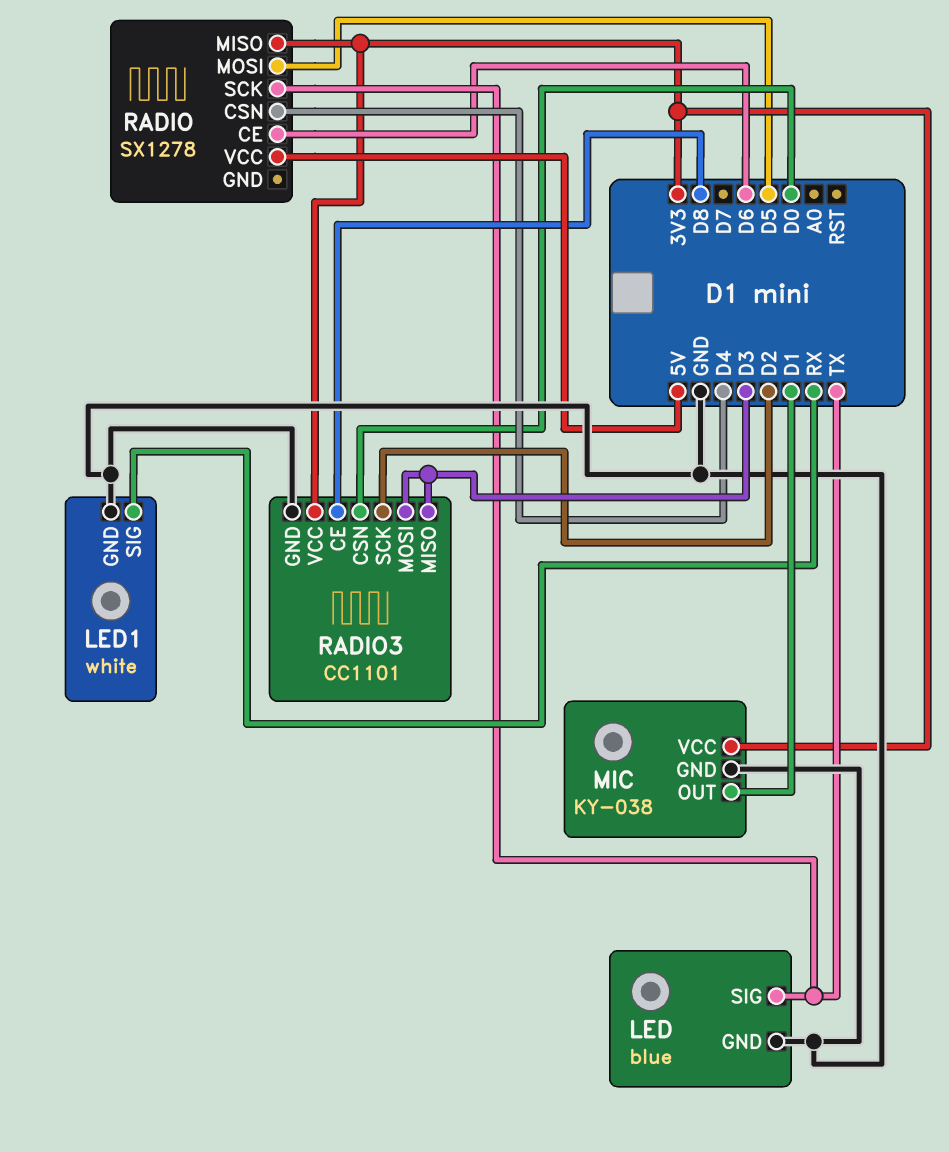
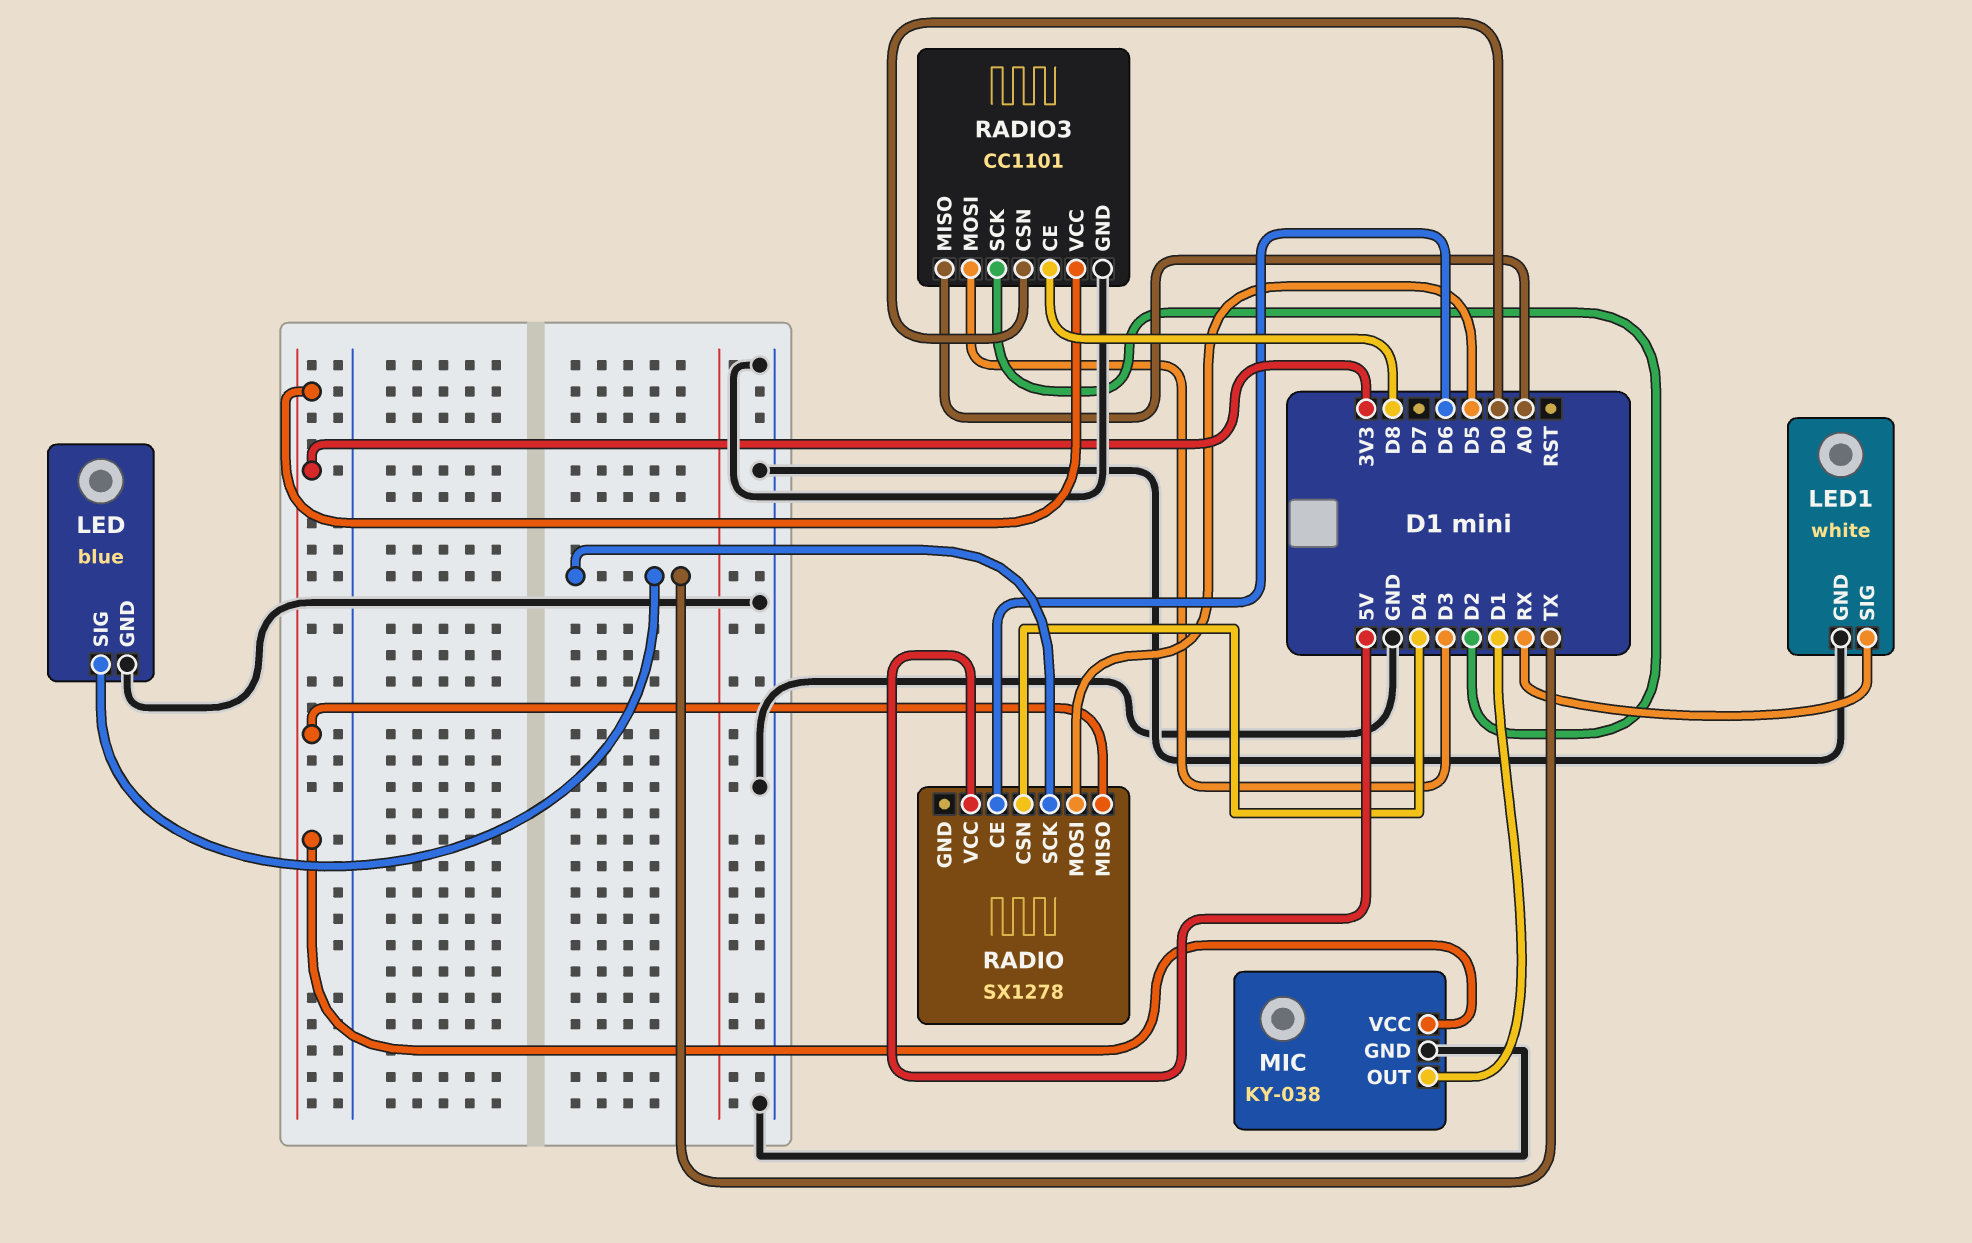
RADIO3 pin MISO: D3 -> A0

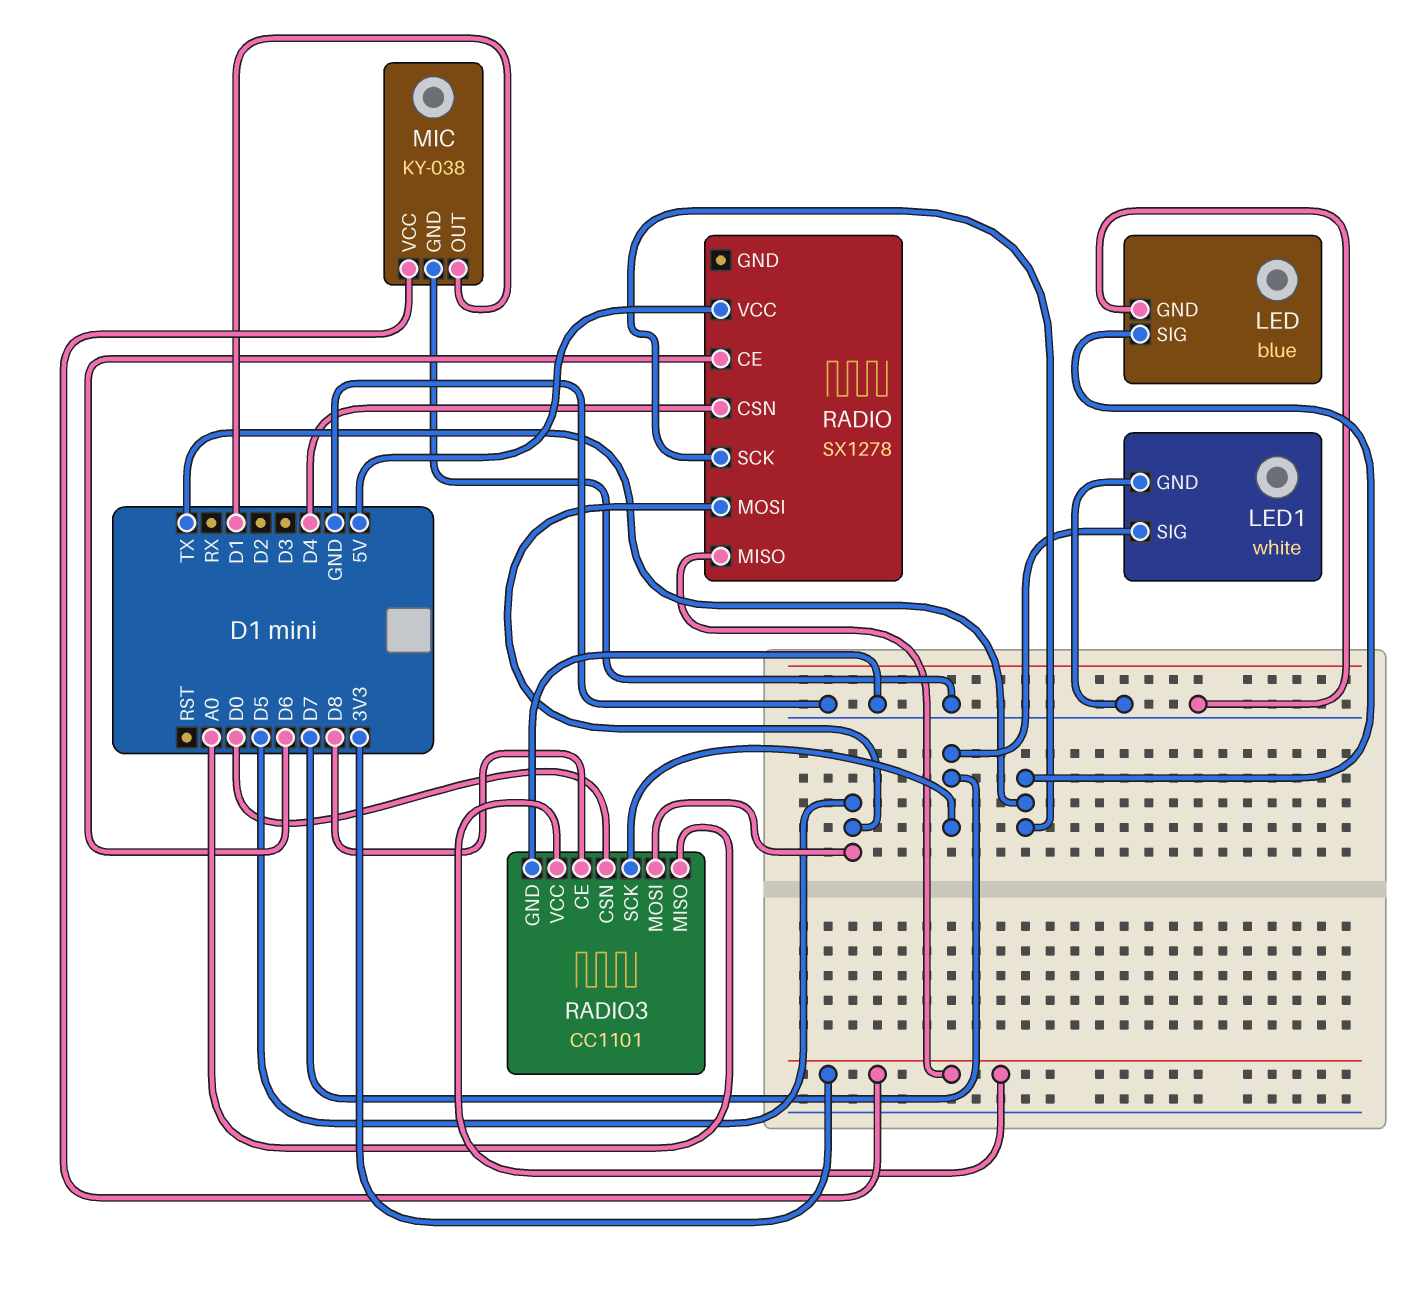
LED1 pin SIG: RX -> D7
RADIO3 pin MOSI: D3 -> D5
RADIO3 pin SCK: D2 -> D7

